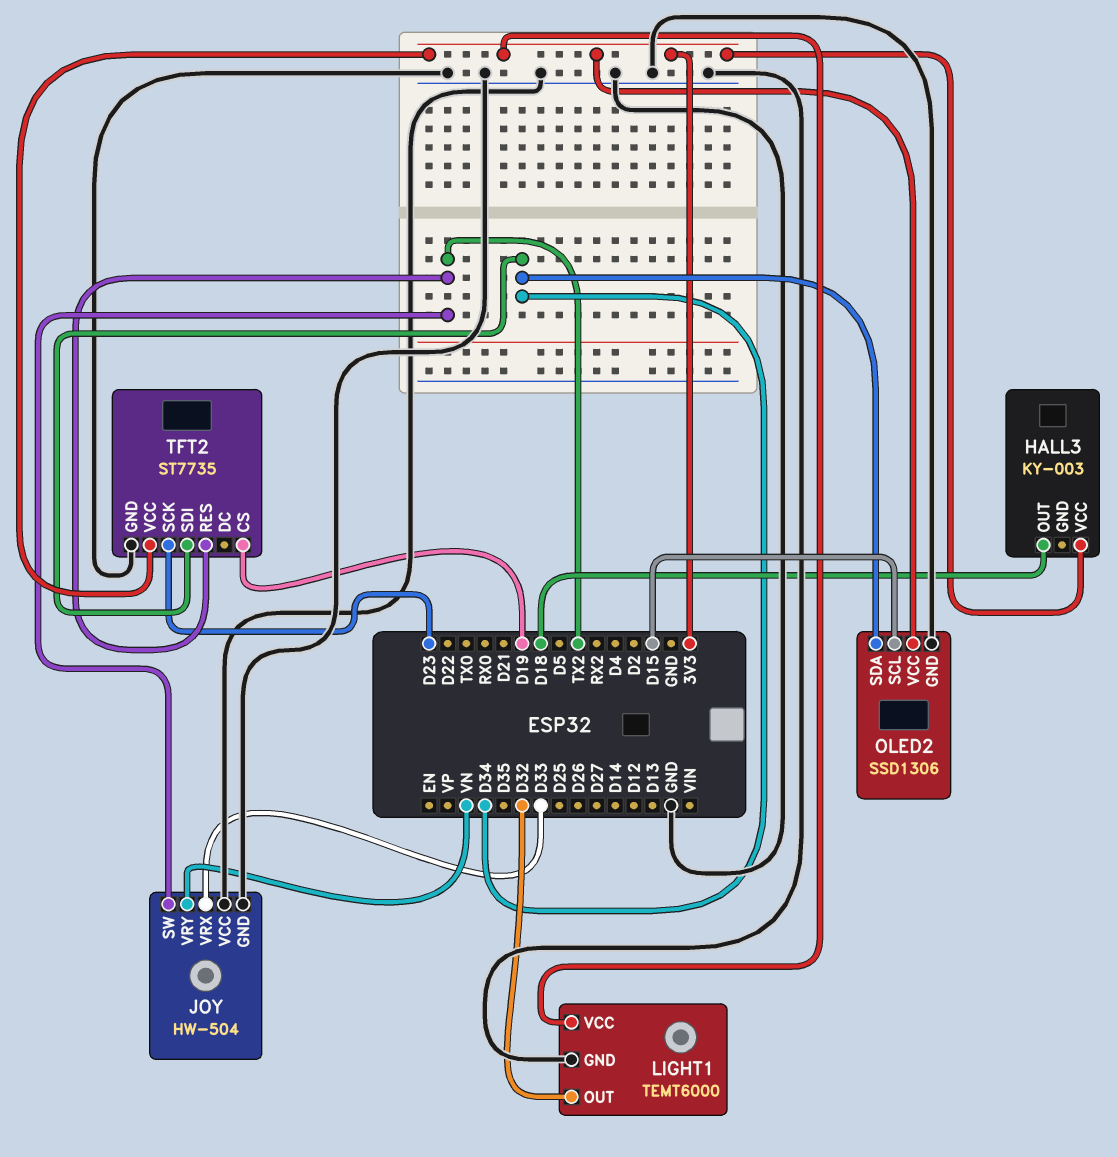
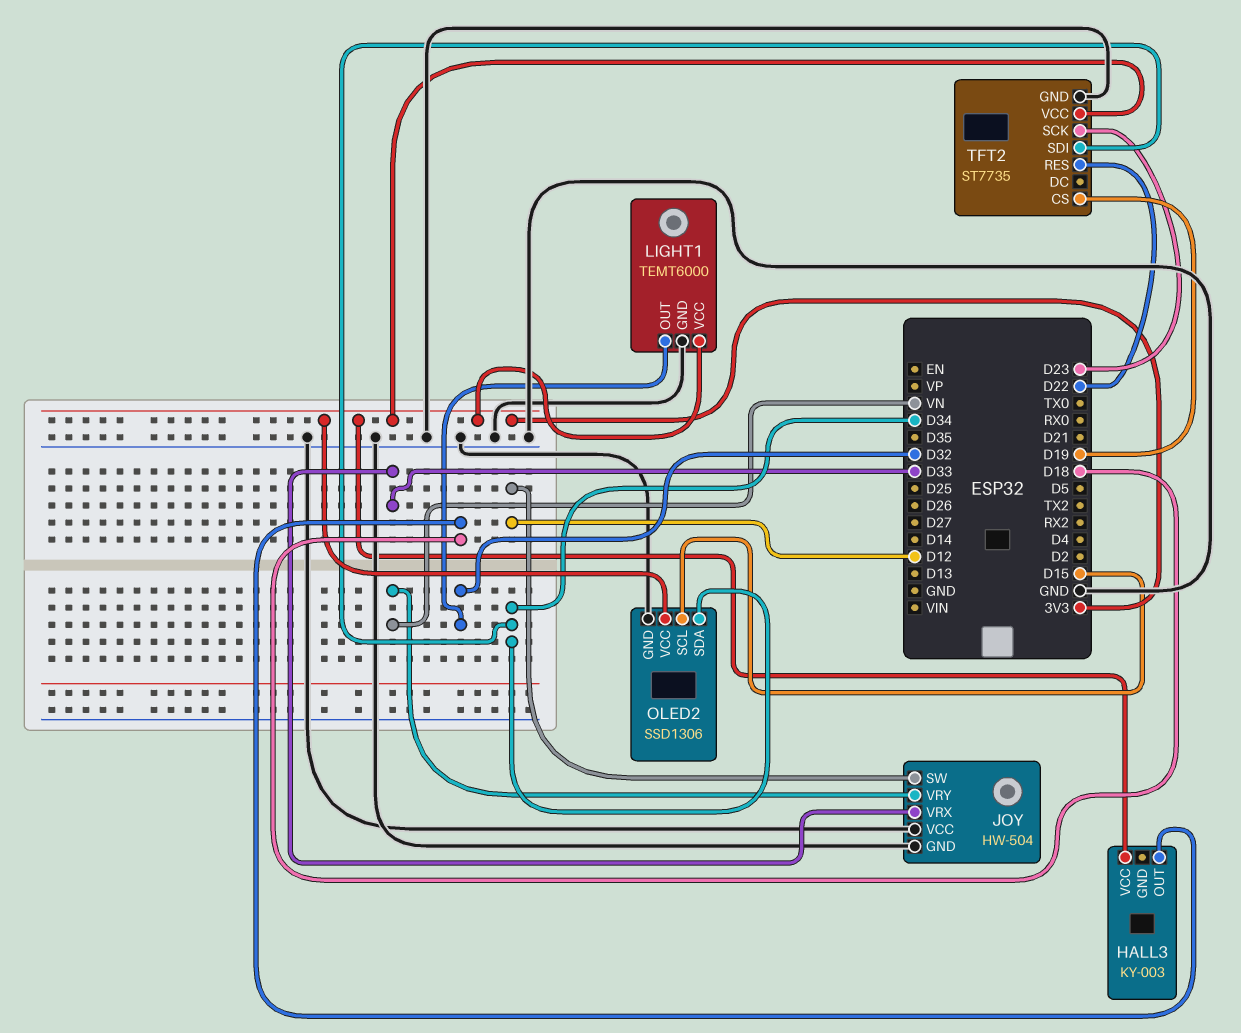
JOY pin SW: TX2 -> D12
TFT2 pin RES: TX2 -> D22

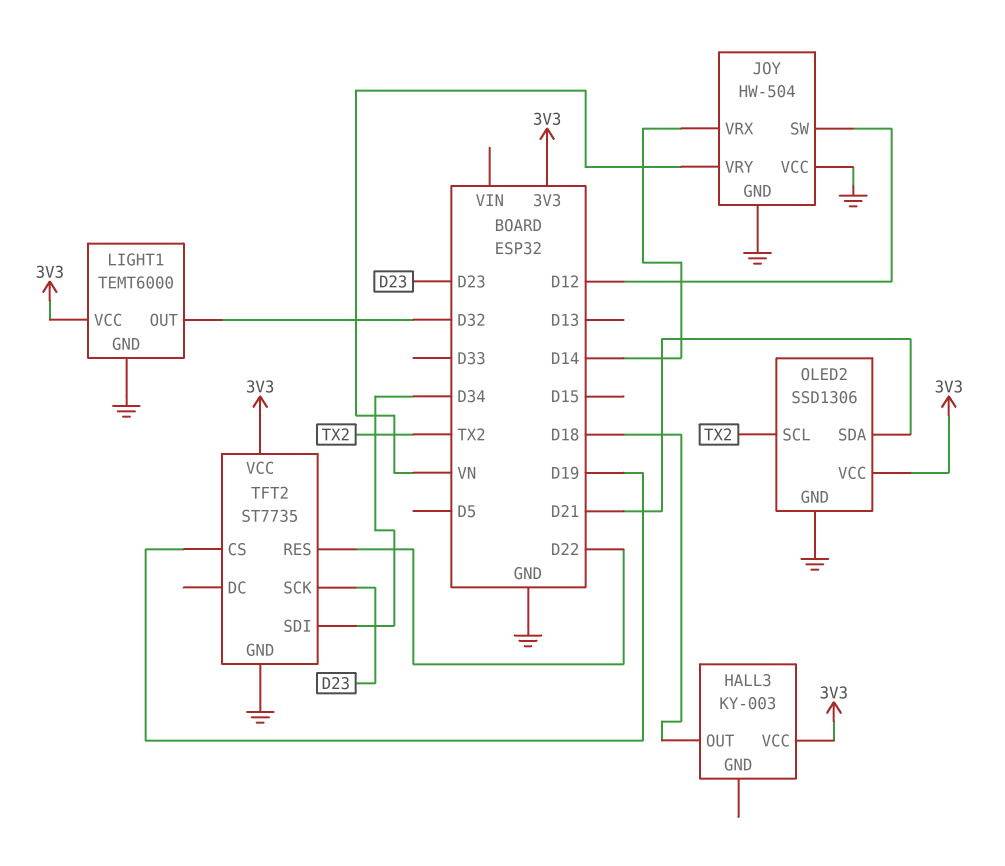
JOY pin VRX: D33 -> D14
OLED2 pin SCL: D15 -> TX2
OLED2 pin SDA: D34 -> D21

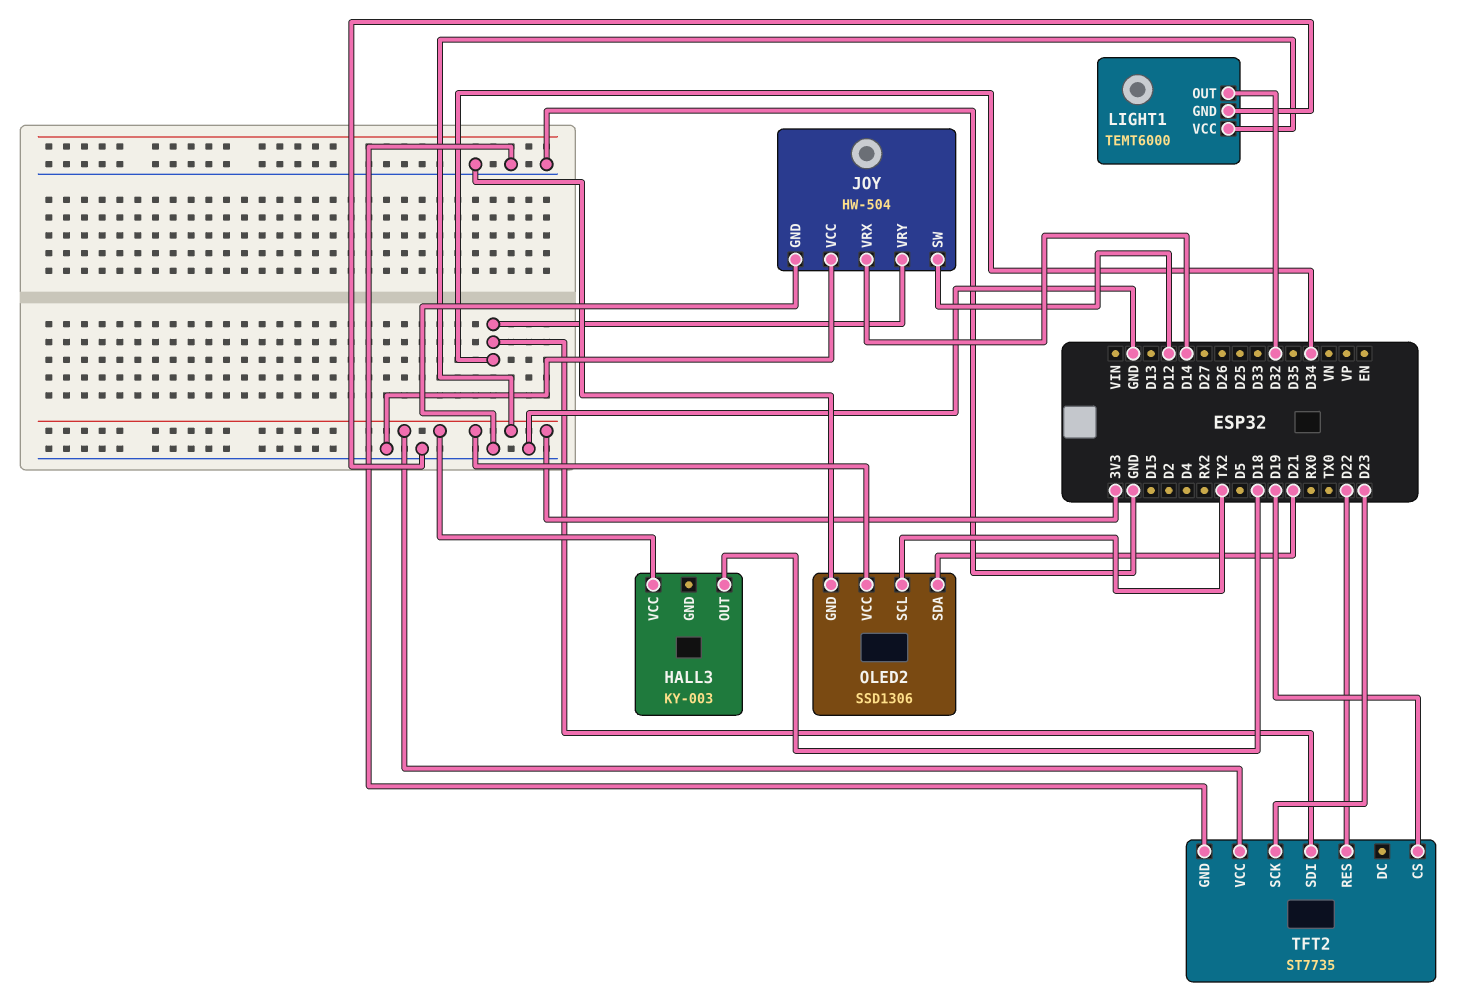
JOY pin VRY: VN -> D34

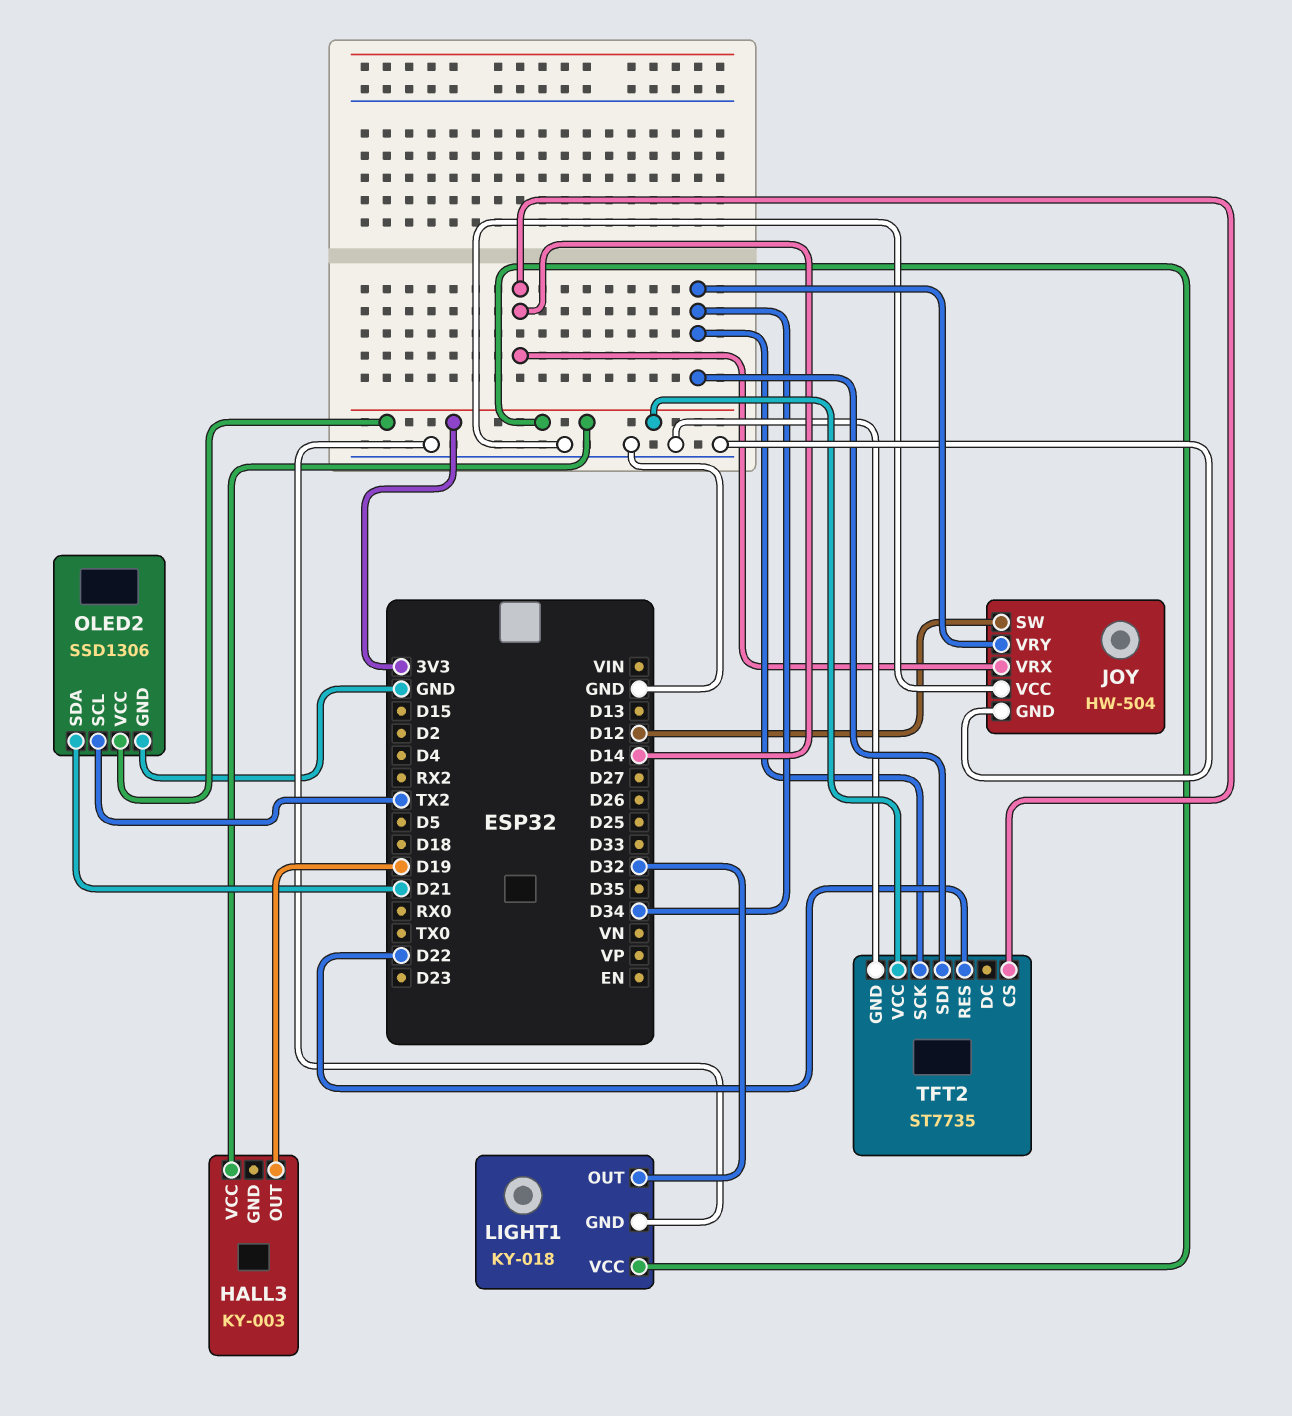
HALL3 pin OUT: D18 -> D19
LIGHT1: TEMT6000 -> KY-018
TFT2 pin CS: D19 -> D14
TFT2 pin SCK: D23 -> D34

